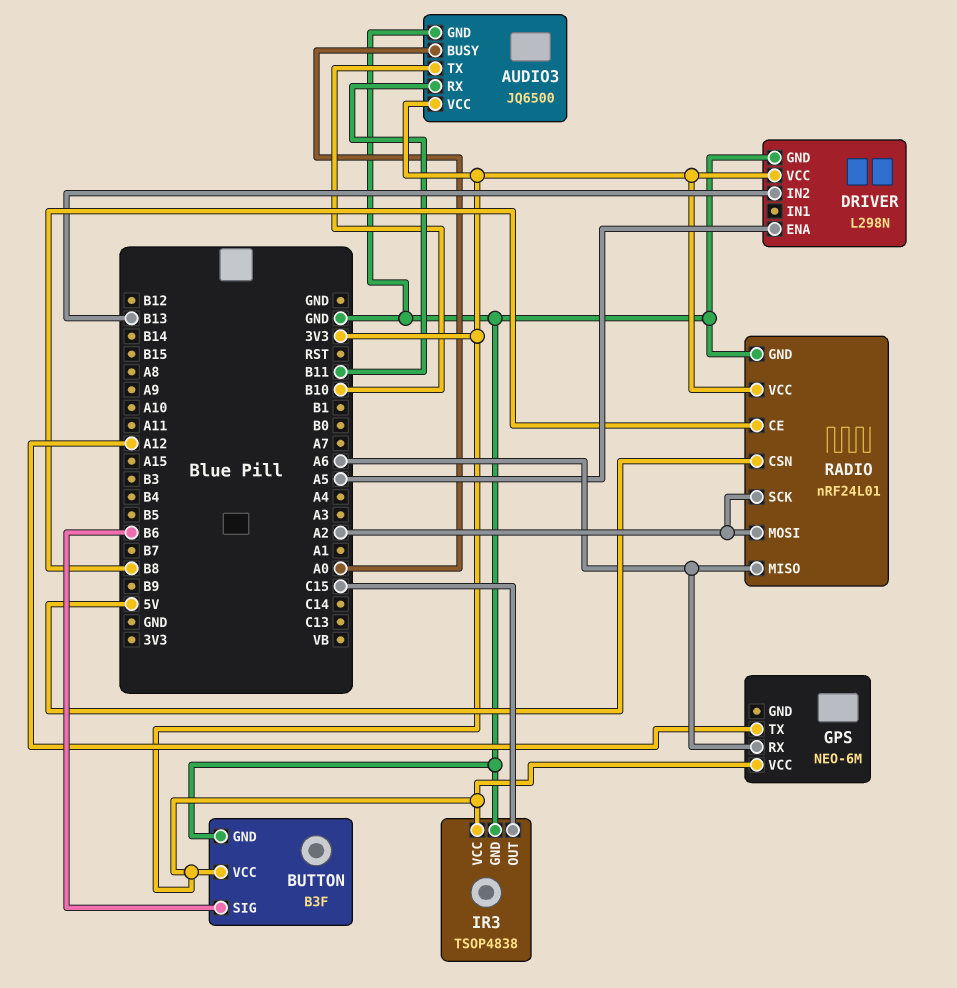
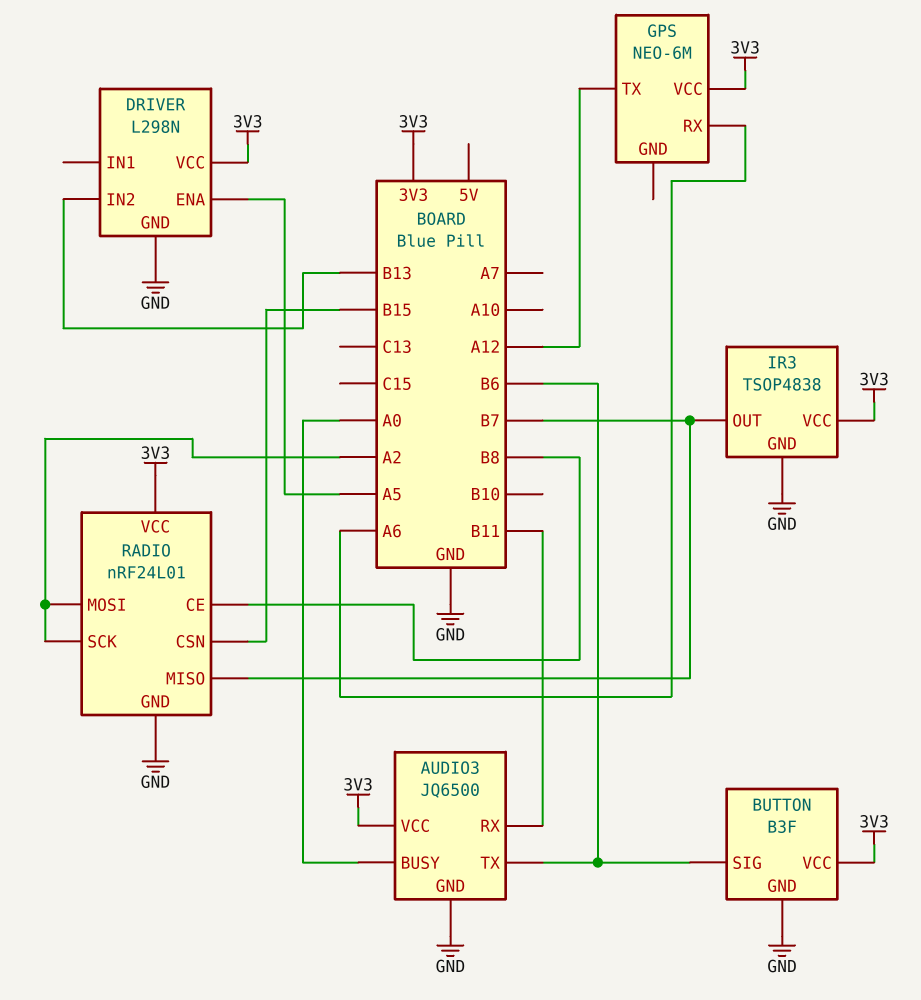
AUDIO3 pin TX: B10 -> B6
IR3 pin OUT: C15 -> B7
RADIO pin CSN: 5V -> B15
RADIO pin MISO: A6 -> B7

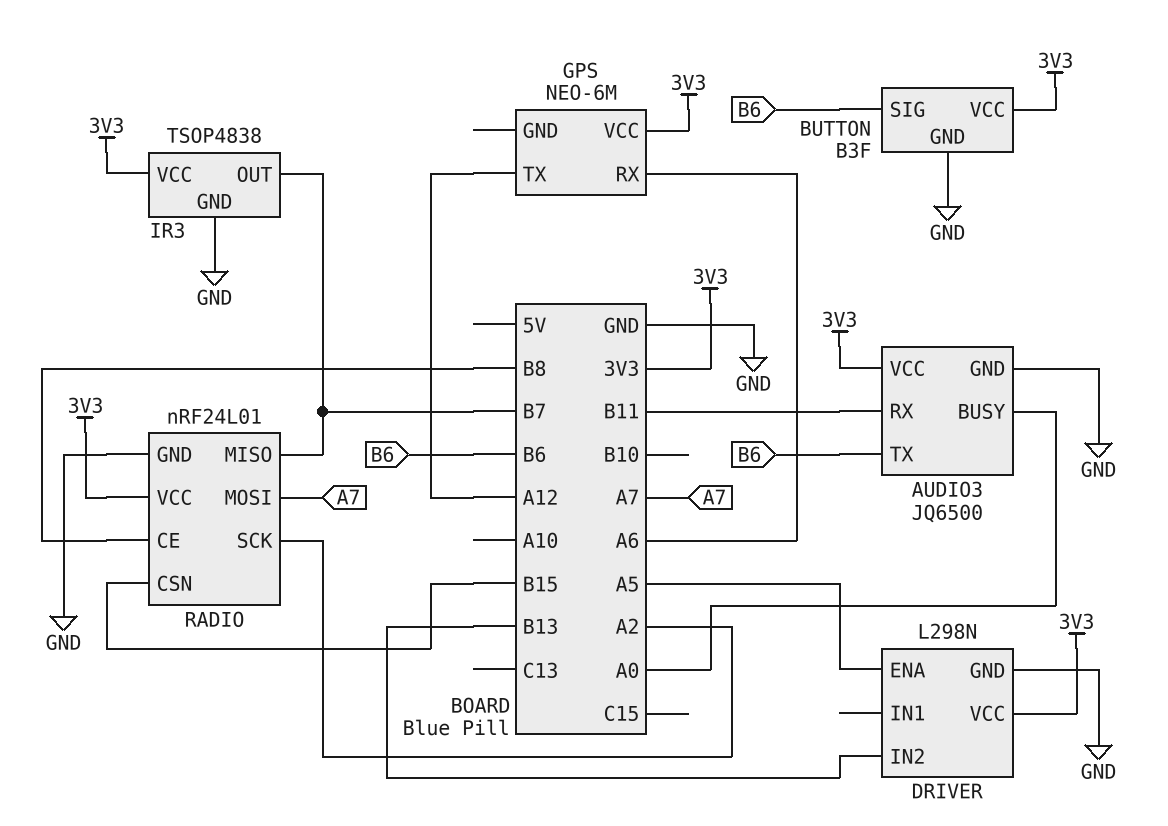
RADIO pin MOSI: A2 -> A7

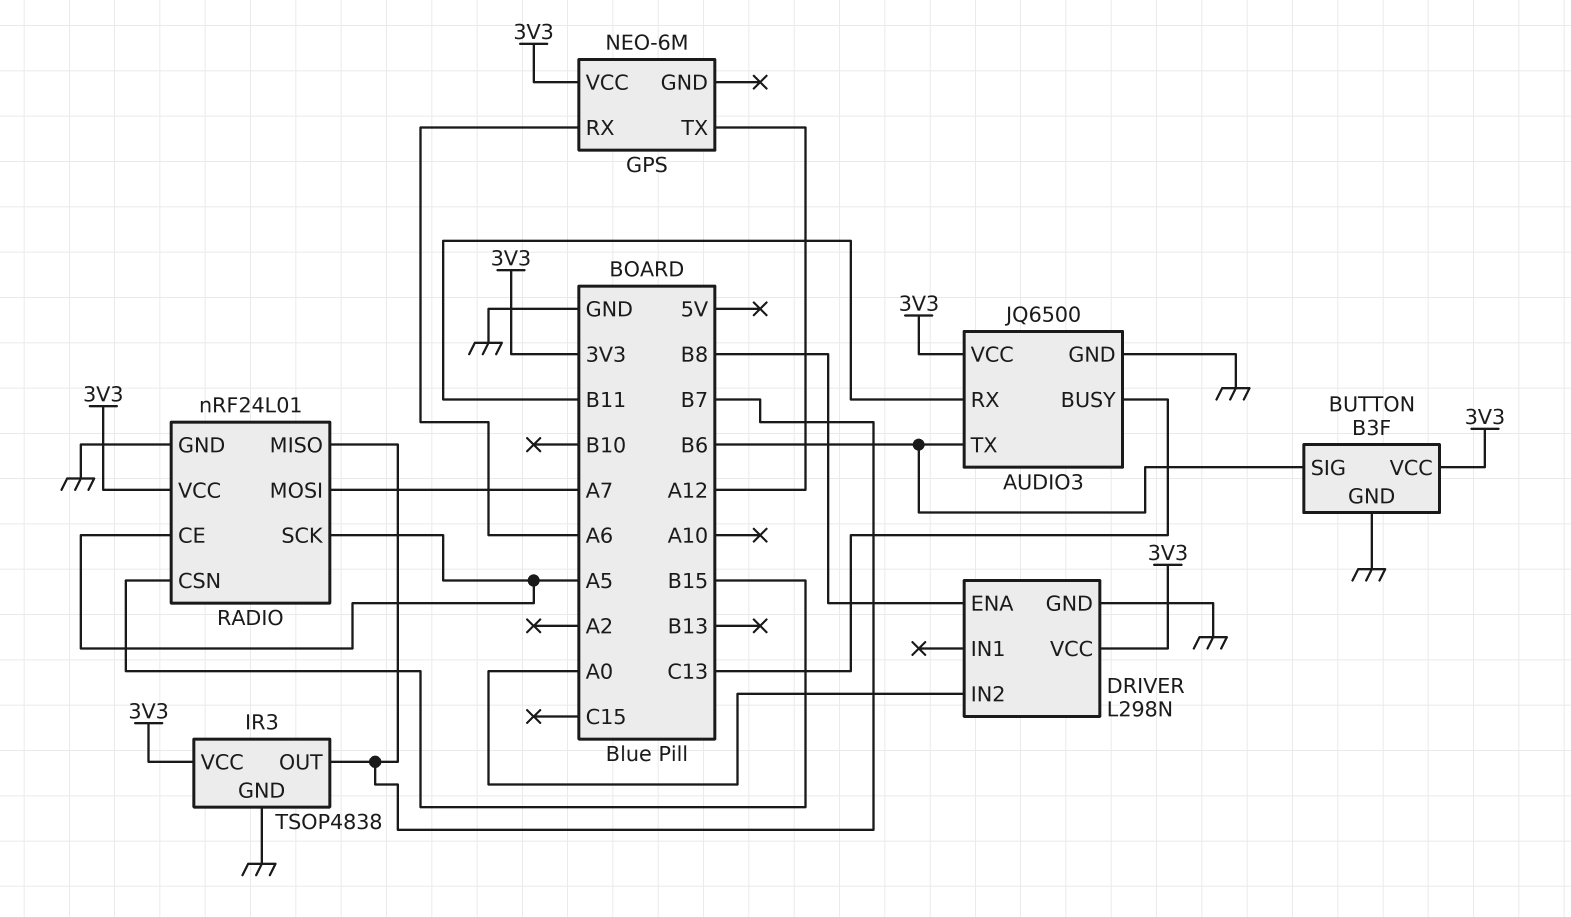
AUDIO3 pin BUSY: A0 -> C13
DRIVER pin ENA: A5 -> B8
DRIVER pin IN2: B13 -> A0
RADIO pin CE: B8 -> A5
RADIO pin SCK: A2 -> A5

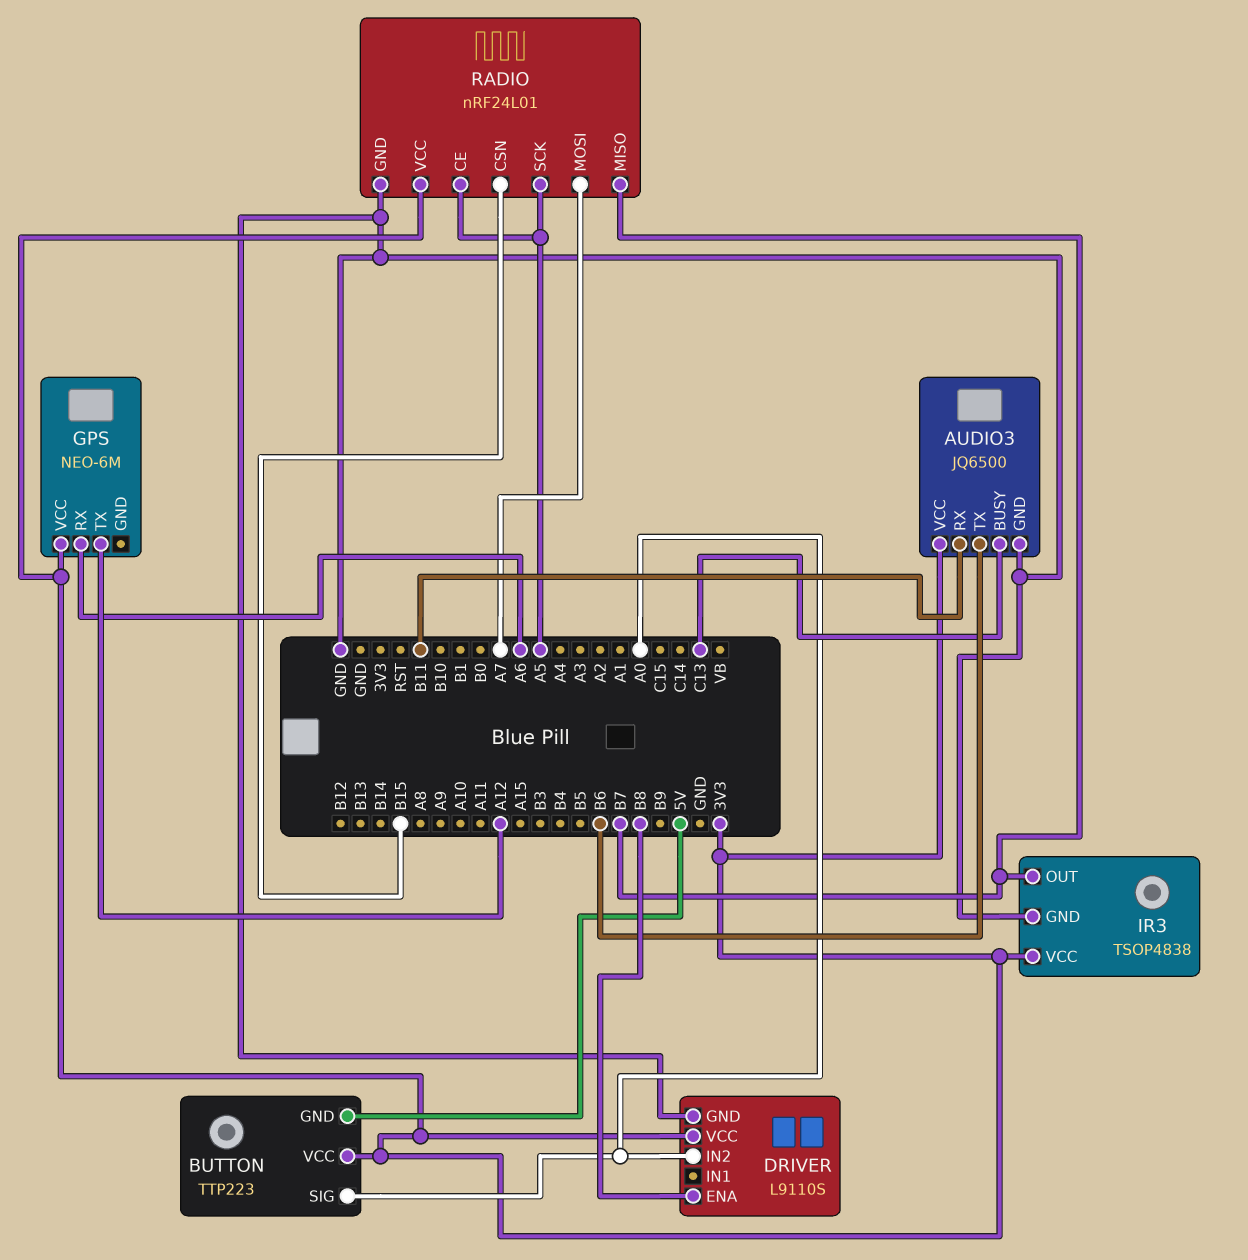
BUTTON: B3F -> TTP223
BUTTON pin GND: GND -> 5V
BUTTON pin SIG: B6 -> A0
DRIVER: L298N -> L9110S

